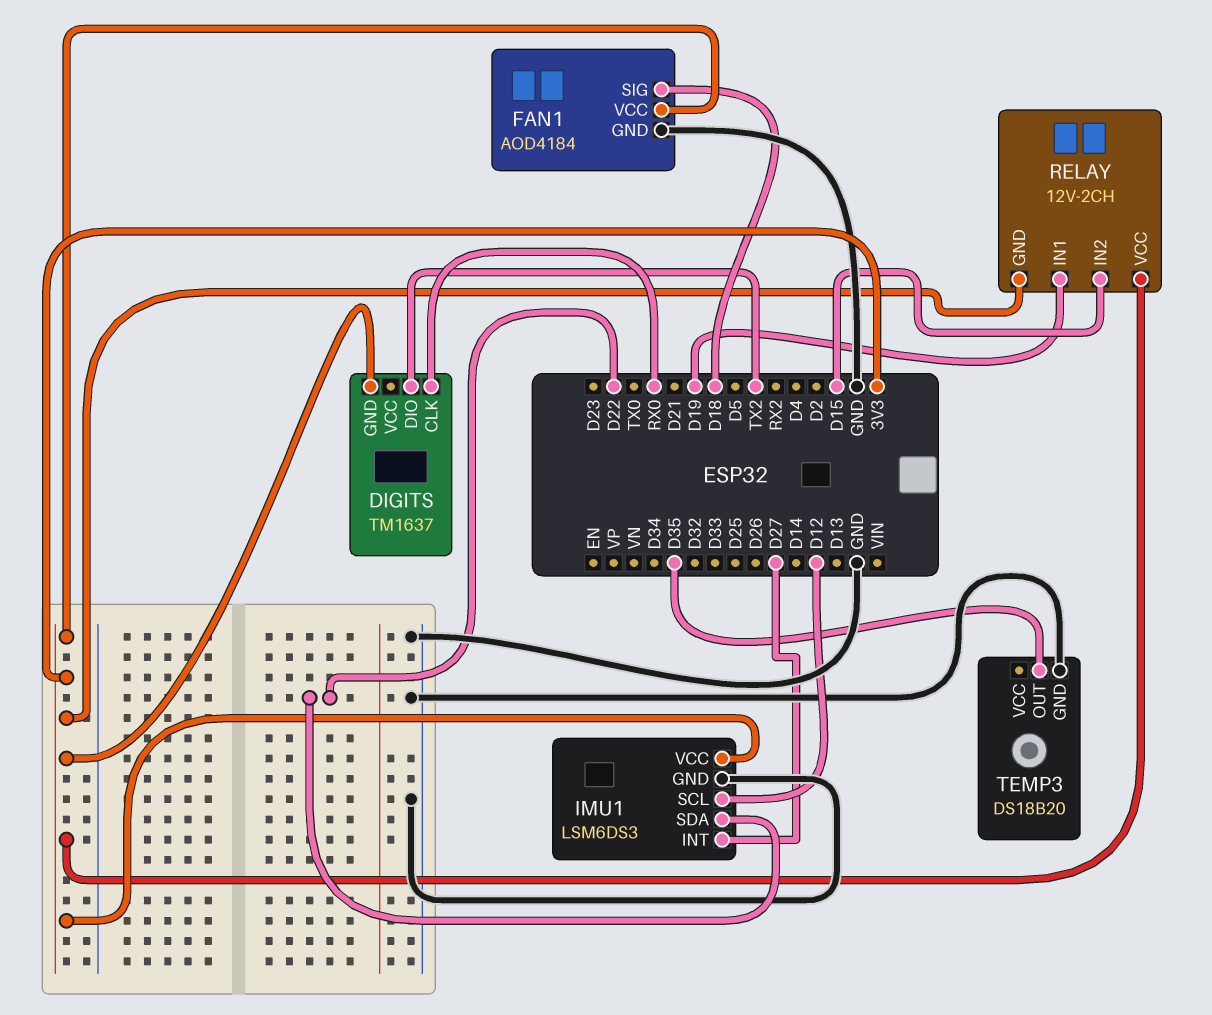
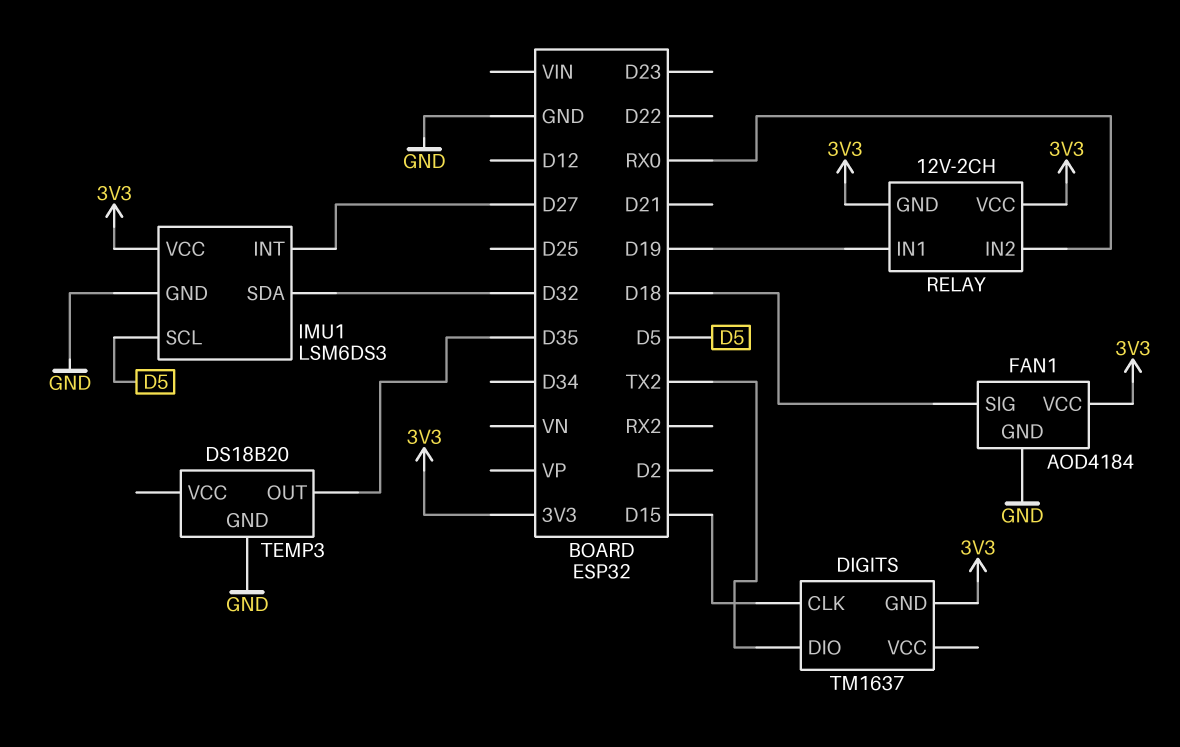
DIGITS pin CLK: RX0 -> D15
IMU1 pin SCL: D12 -> D5
IMU1 pin SDA: D22 -> D32
RELAY pin IN2: D15 -> RX0

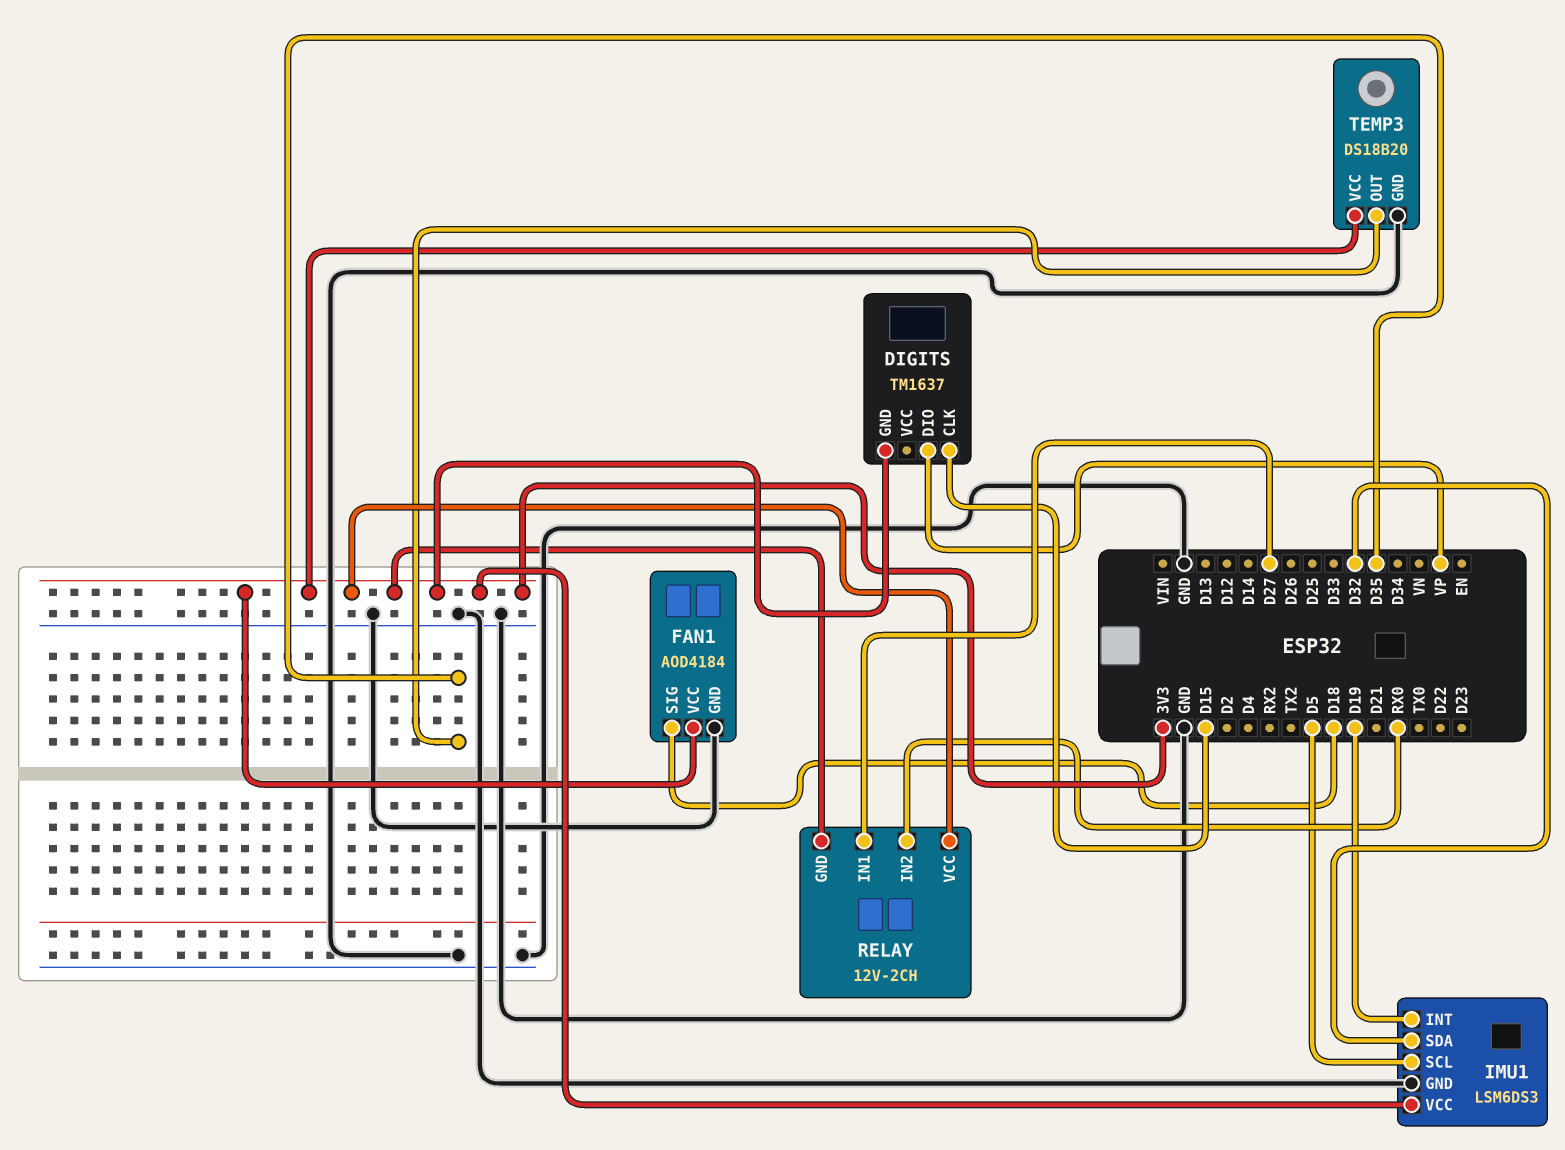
DIGITS pin DIO: TX2 -> VP
IMU1 pin INT: D27 -> D19
RELAY pin IN1: D19 -> D27
TEMP3 pin VCC: none -> 3V3

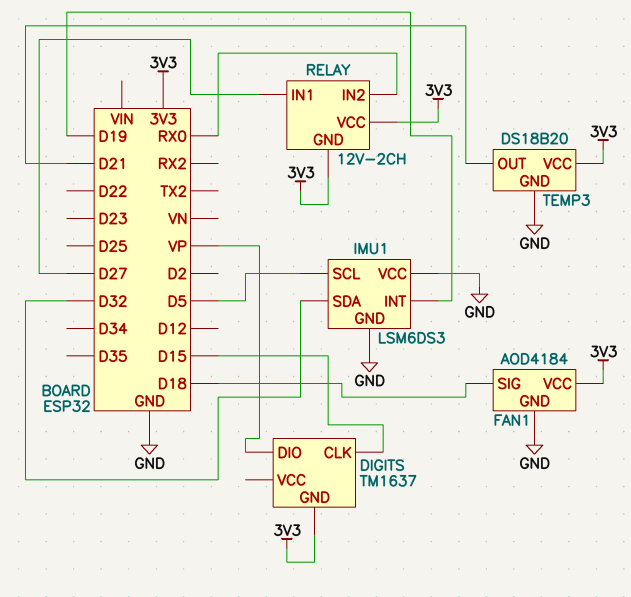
IMU1 pin VCC: 3V3 -> GND
TEMP3 pin OUT: D35 -> D21

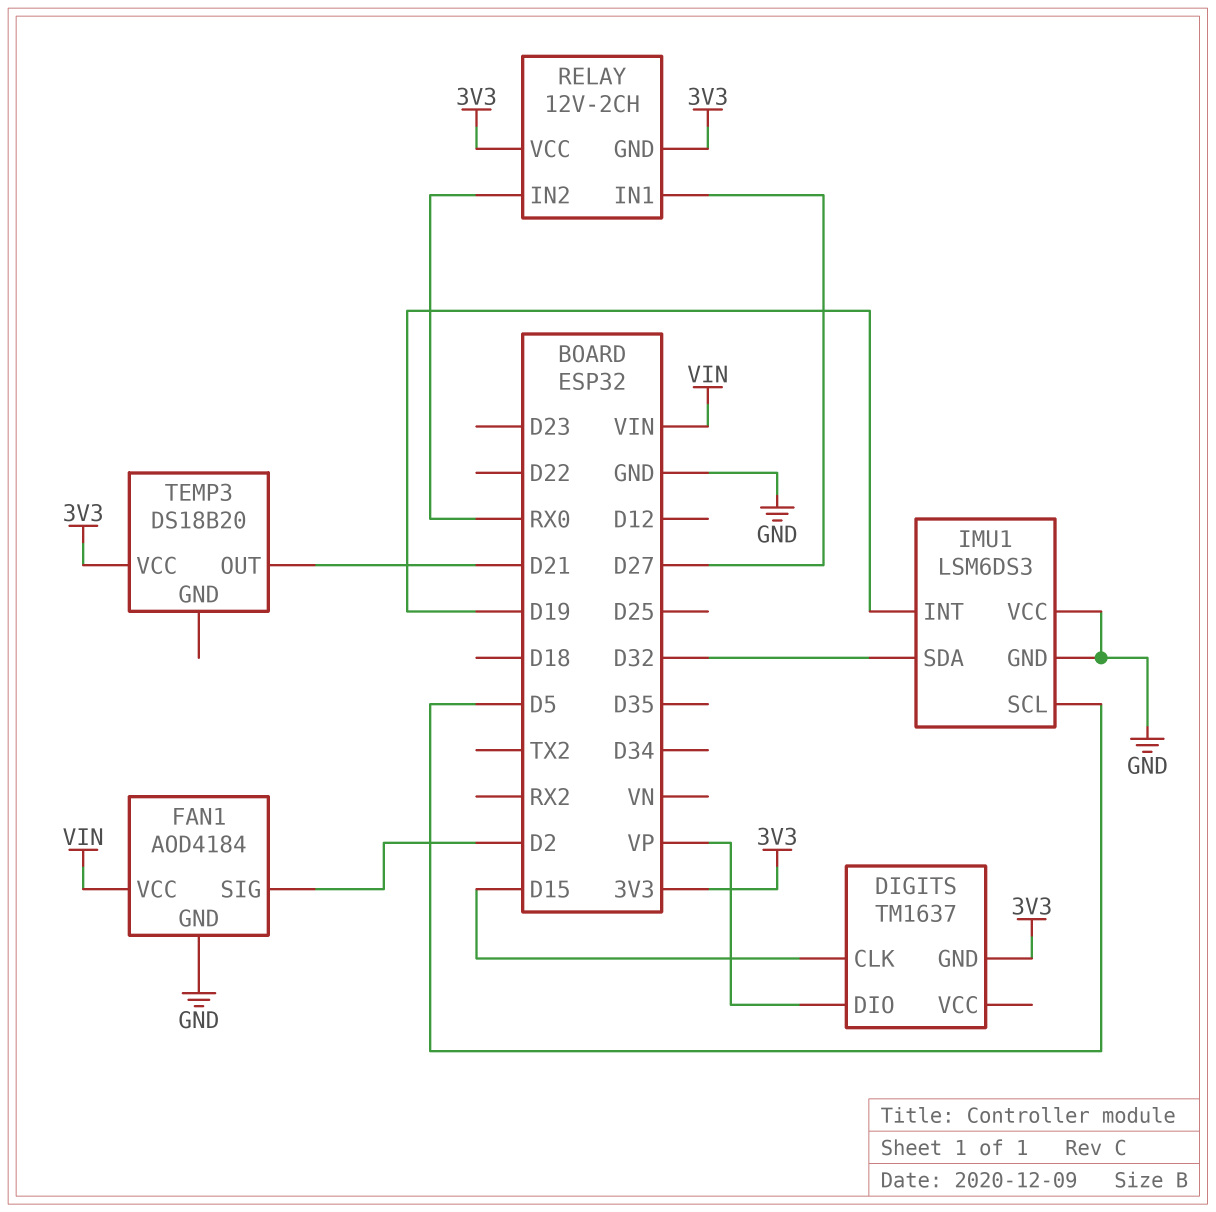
FAN1 pin SIG: D18 -> D2
FAN1 pin VCC: 3V3 -> VIN
TEMP3 pin GND: GND -> none

